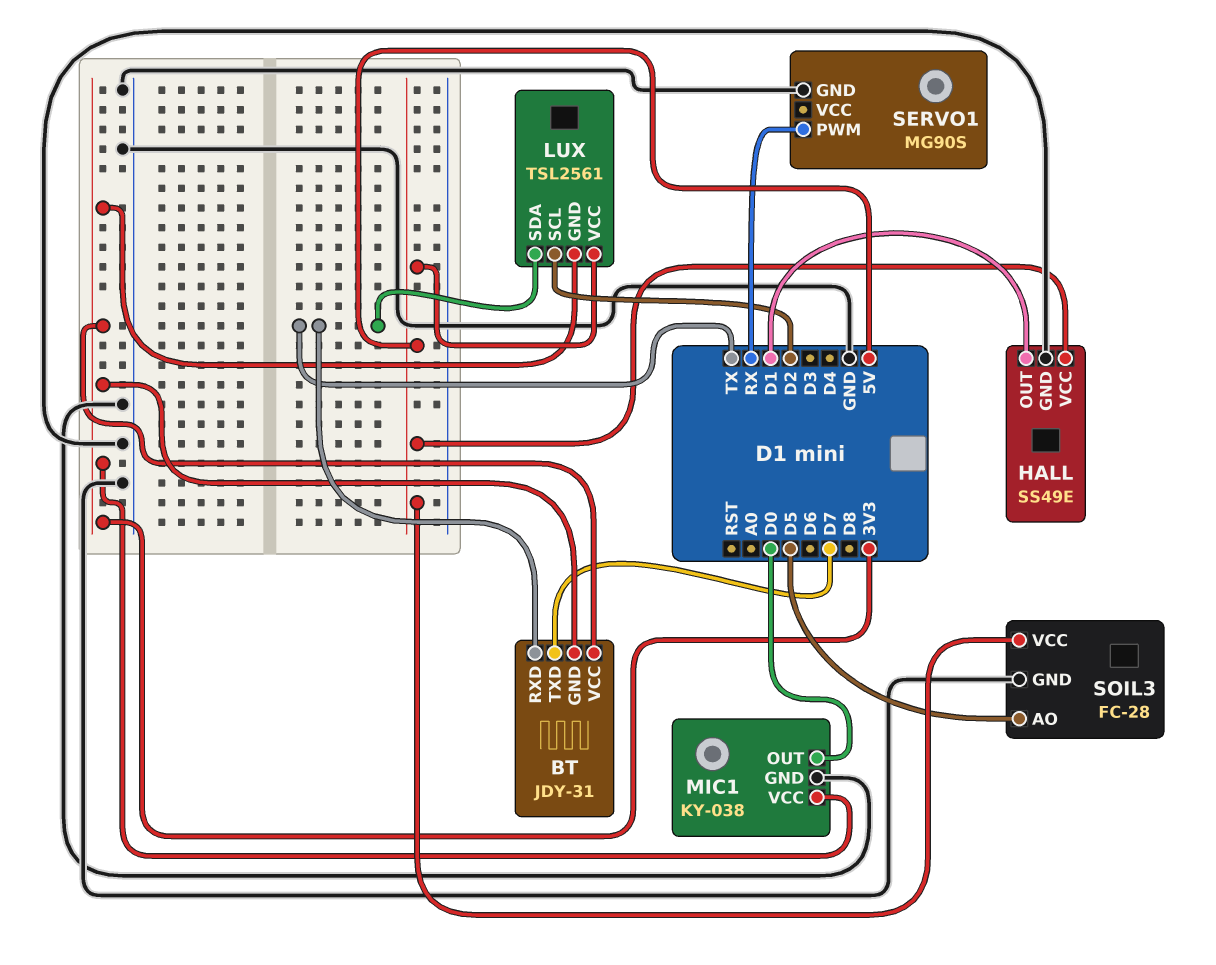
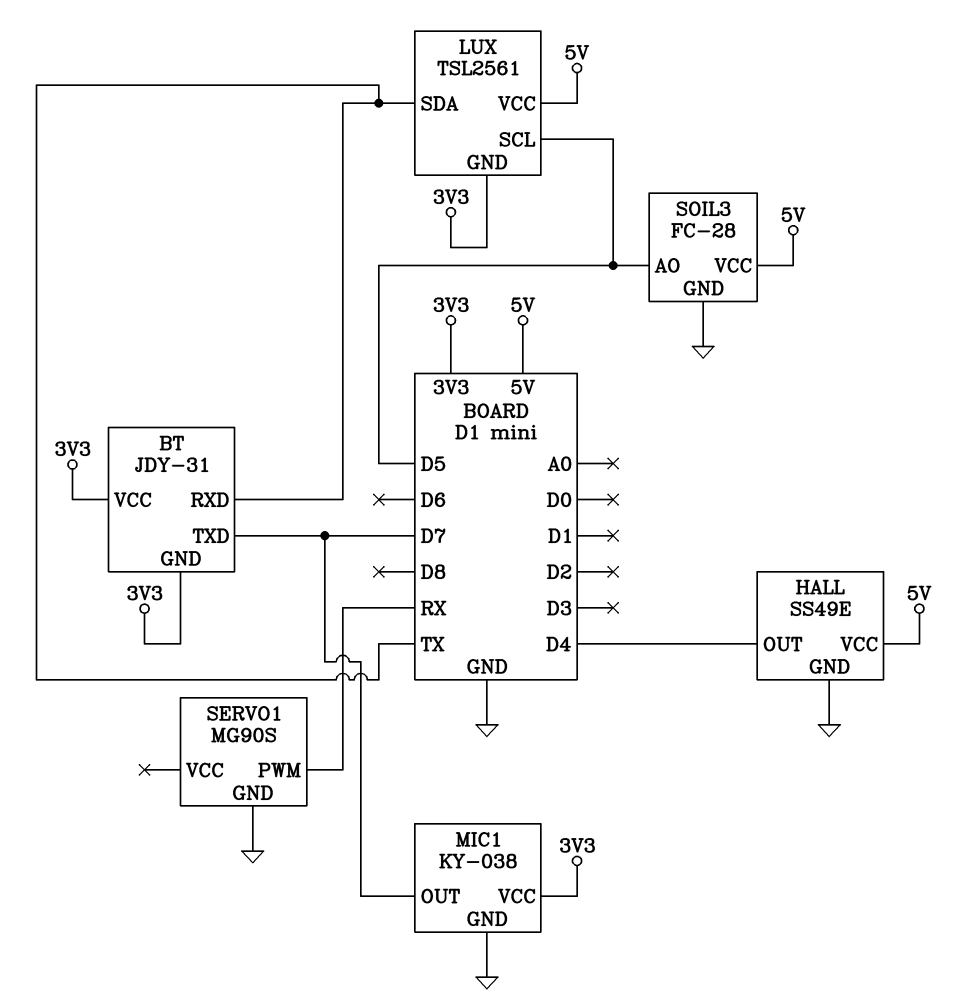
HALL pin OUT: D1 -> D4
LUX pin SCL: D2 -> D5
MIC1 pin OUT: D0 -> D7

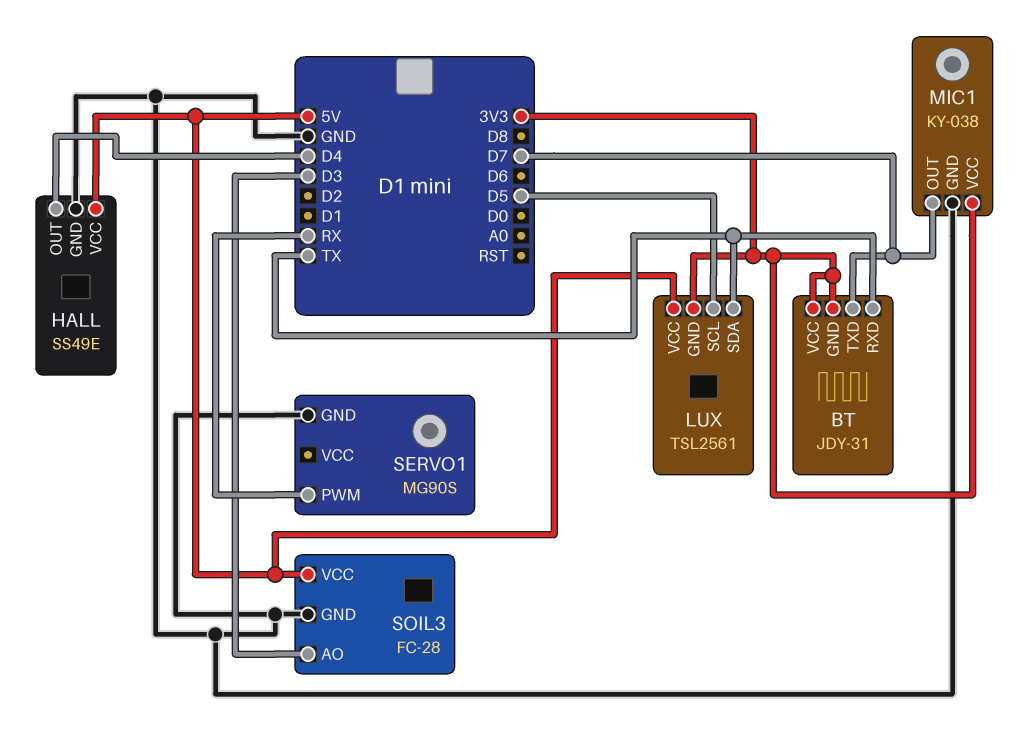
SOIL3 pin AO: D5 -> D3

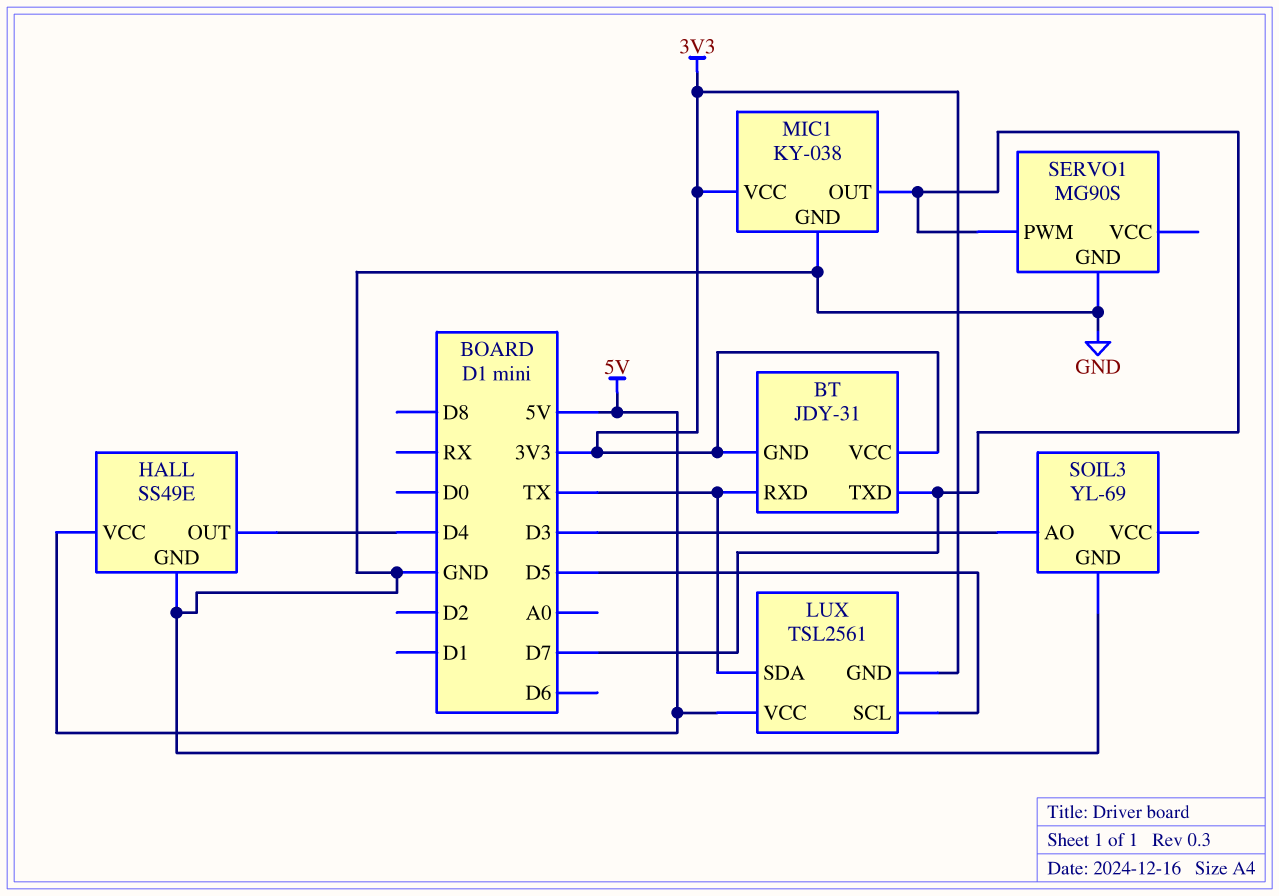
SERVO1 pin PWM: RX -> D7
SOIL3: FC-28 -> YL-69
SOIL3 pin VCC: 5V -> none

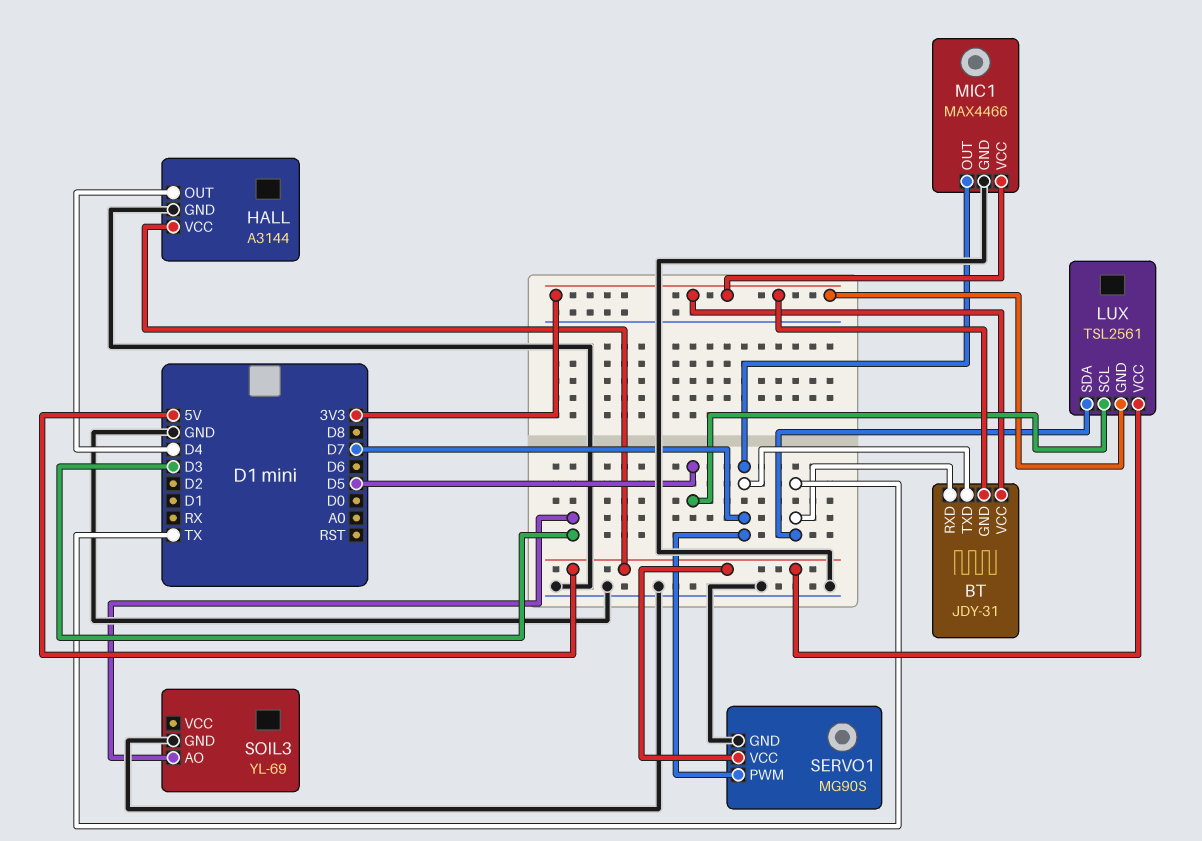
HALL: SS49E -> A3144
MIC1: KY-038 -> MAX4466
SERVO1 pin VCC: none -> 5V

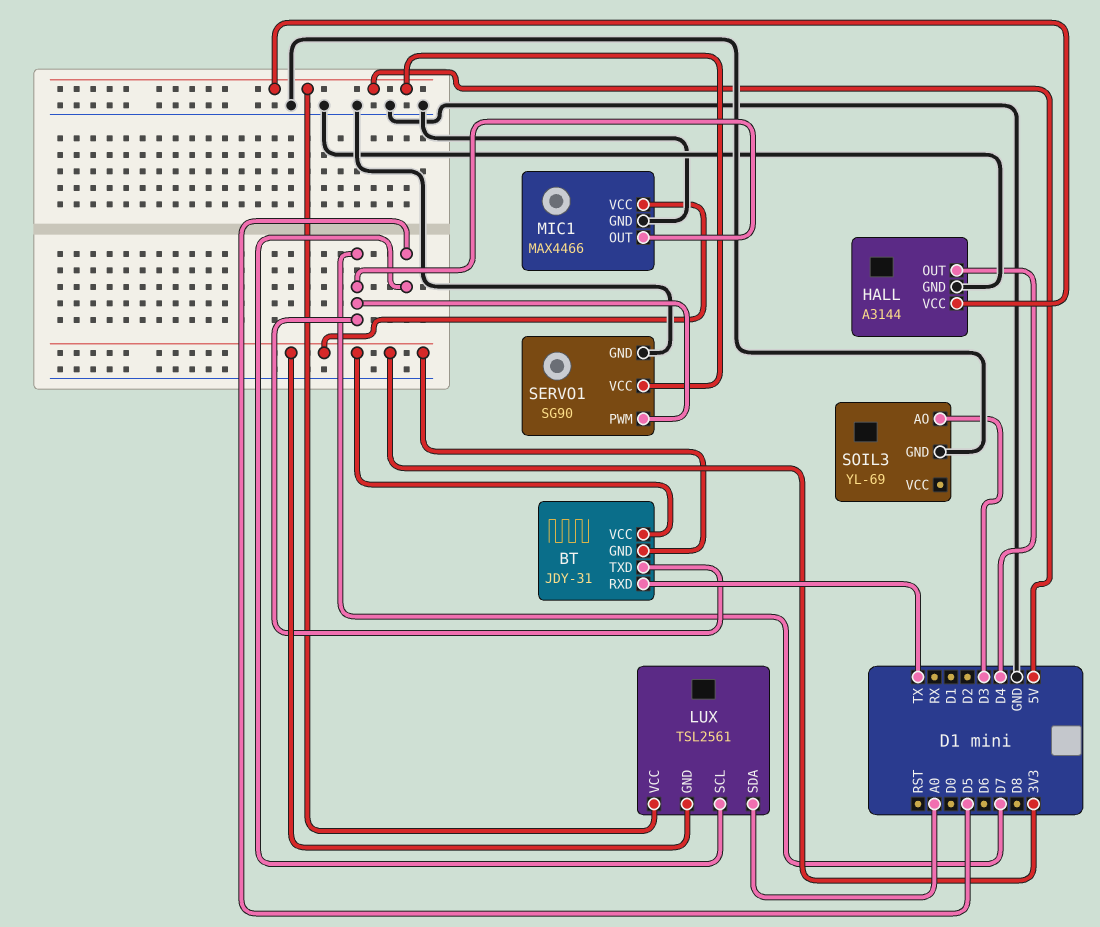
LUX pin SDA: TX -> A0
SERVO1: MG90S -> SG90

